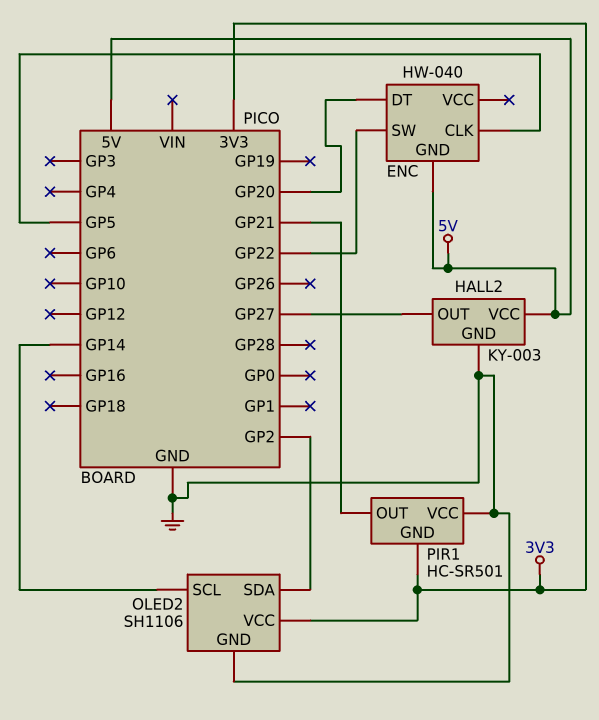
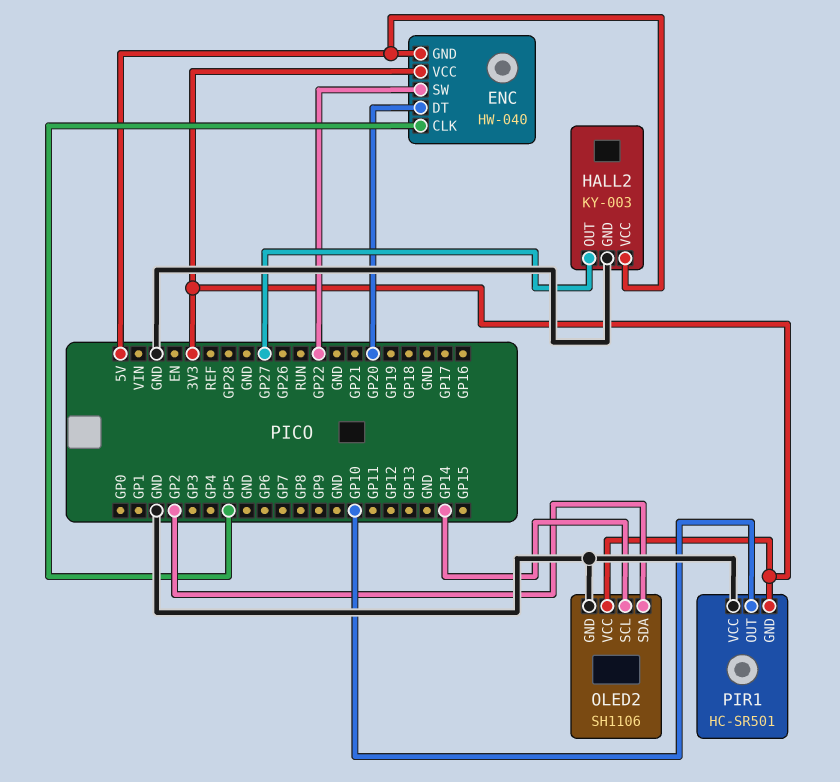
ENC pin VCC: none -> 3V3
PIR1 pin OUT: GP21 -> GP10

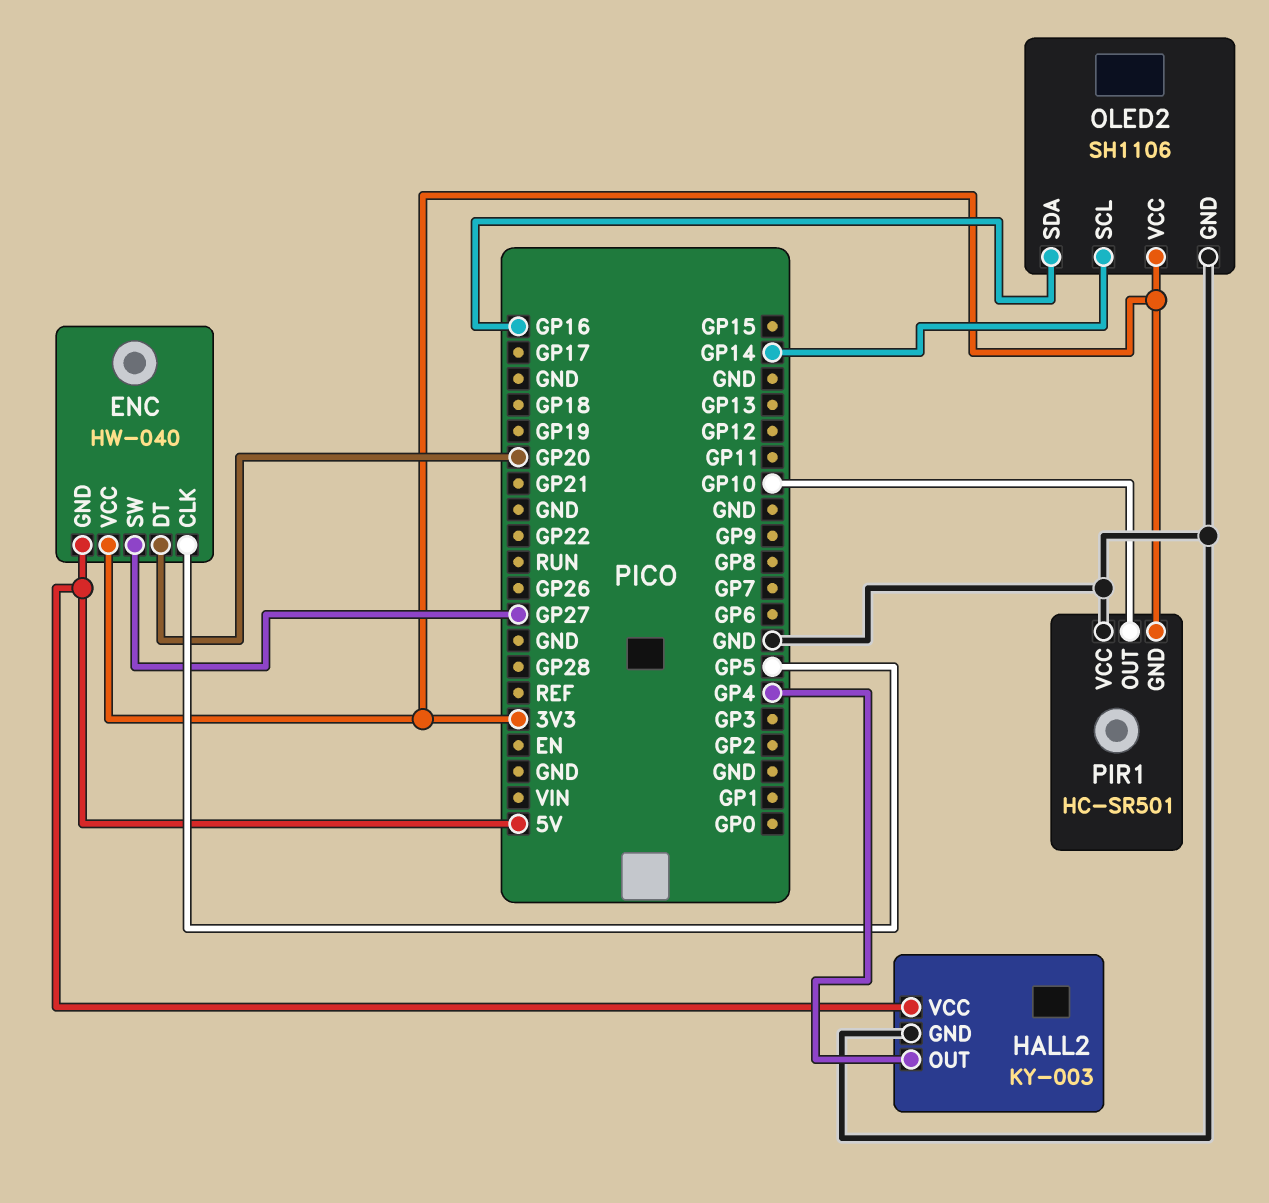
ENC pin SW: GP22 -> GP27
HALL2 pin OUT: GP27 -> GP4
OLED2 pin SDA: GP2 -> GP16

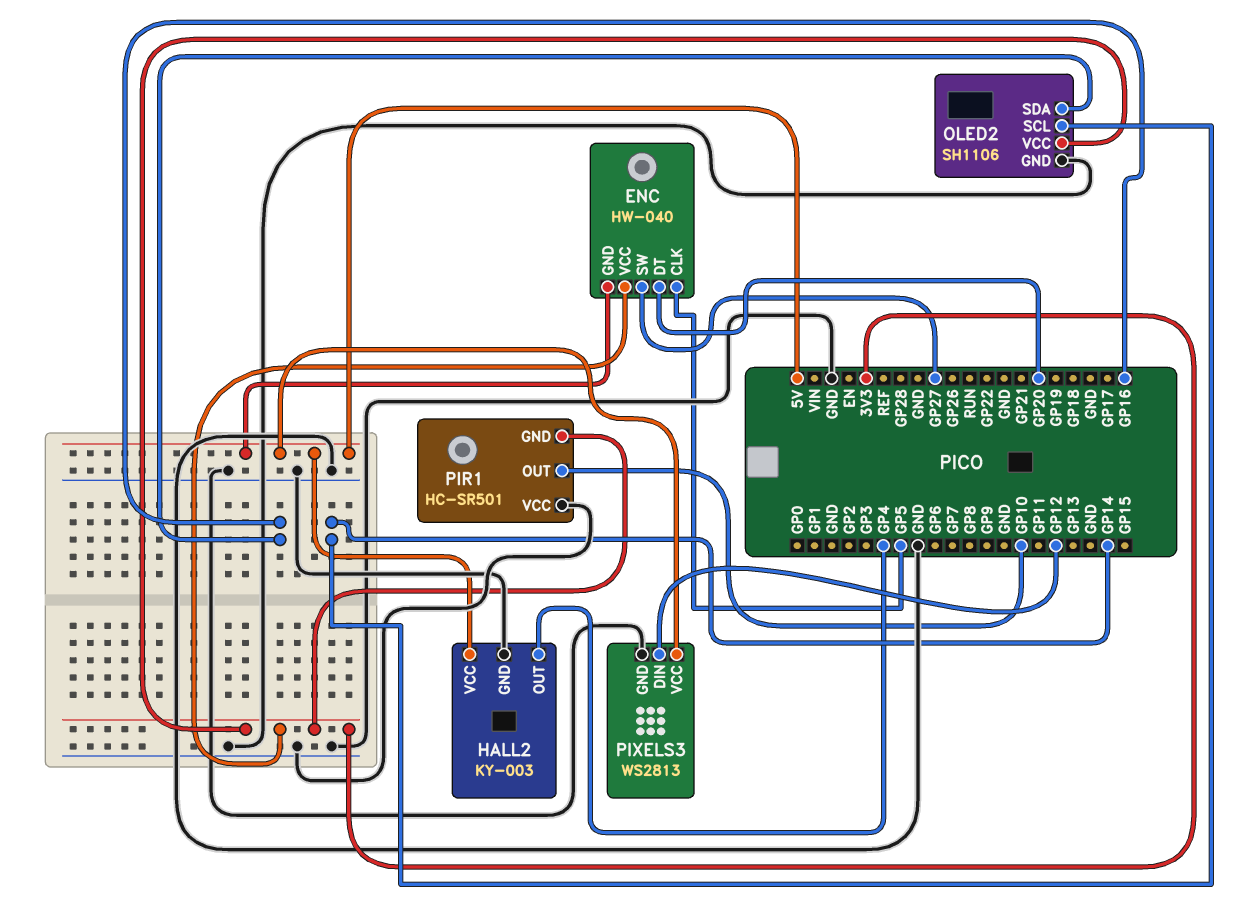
PIXELS3: none -> WS2813
PIXELS3 pin DIN: none -> GP12
PIXELS3 pin GND: none -> GND
PIXELS3 pin VCC: none -> 5V

